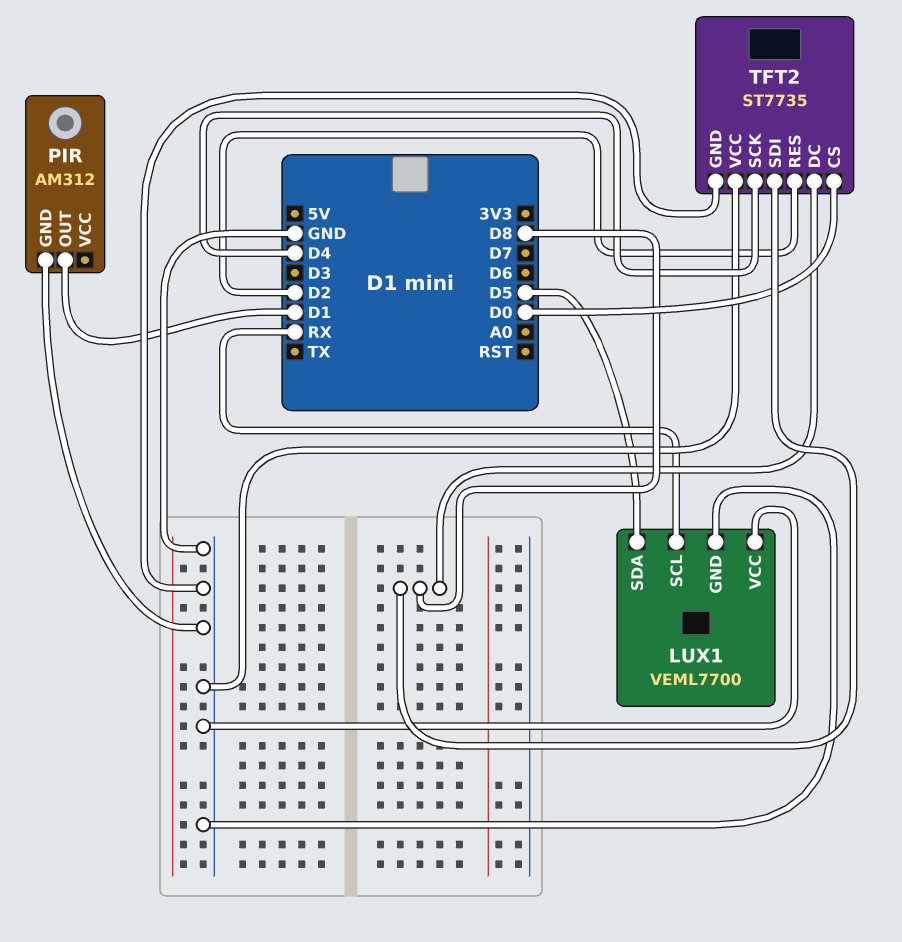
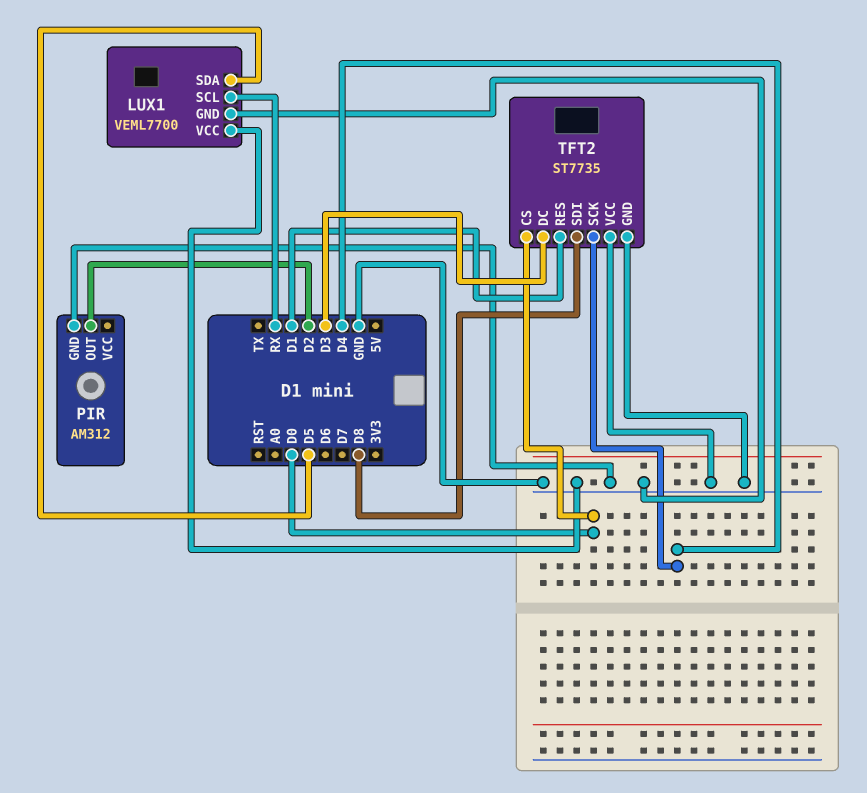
PIR pin OUT: D1 -> D2
TFT2 pin DC: D8 -> D3
TFT2 pin RES: D2 -> D1

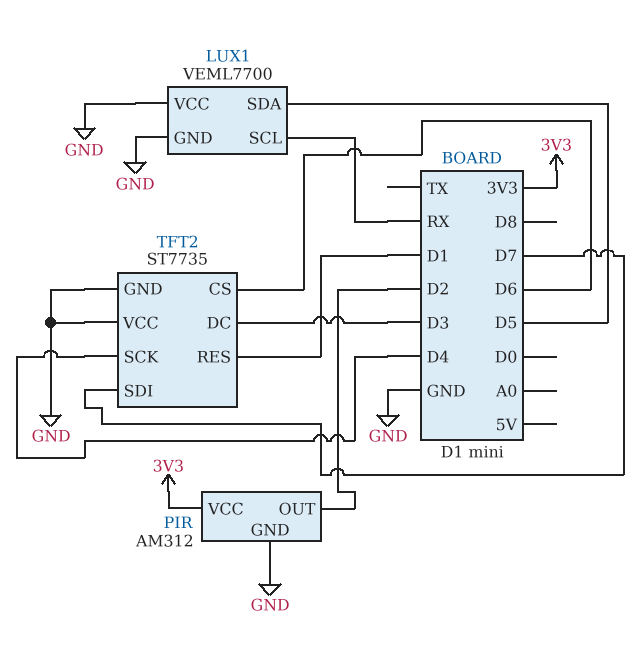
PIR pin VCC: none -> 3V3
TFT2 pin CS: D0 -> D6
TFT2 pin SDI: D8 -> D7

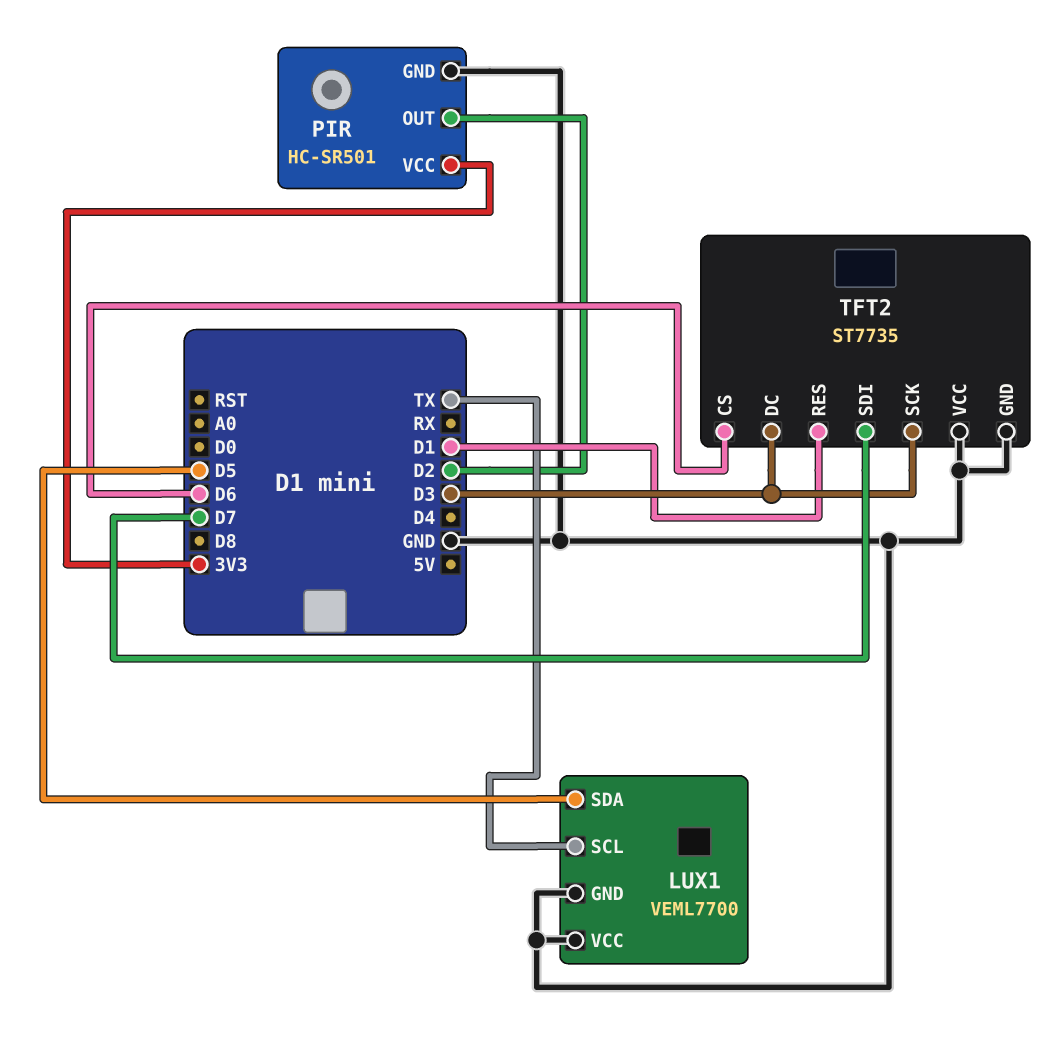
LUX1 pin SCL: RX -> TX
PIR: AM312 -> HC-SR501
TFT2 pin SCK: D4 -> D3

